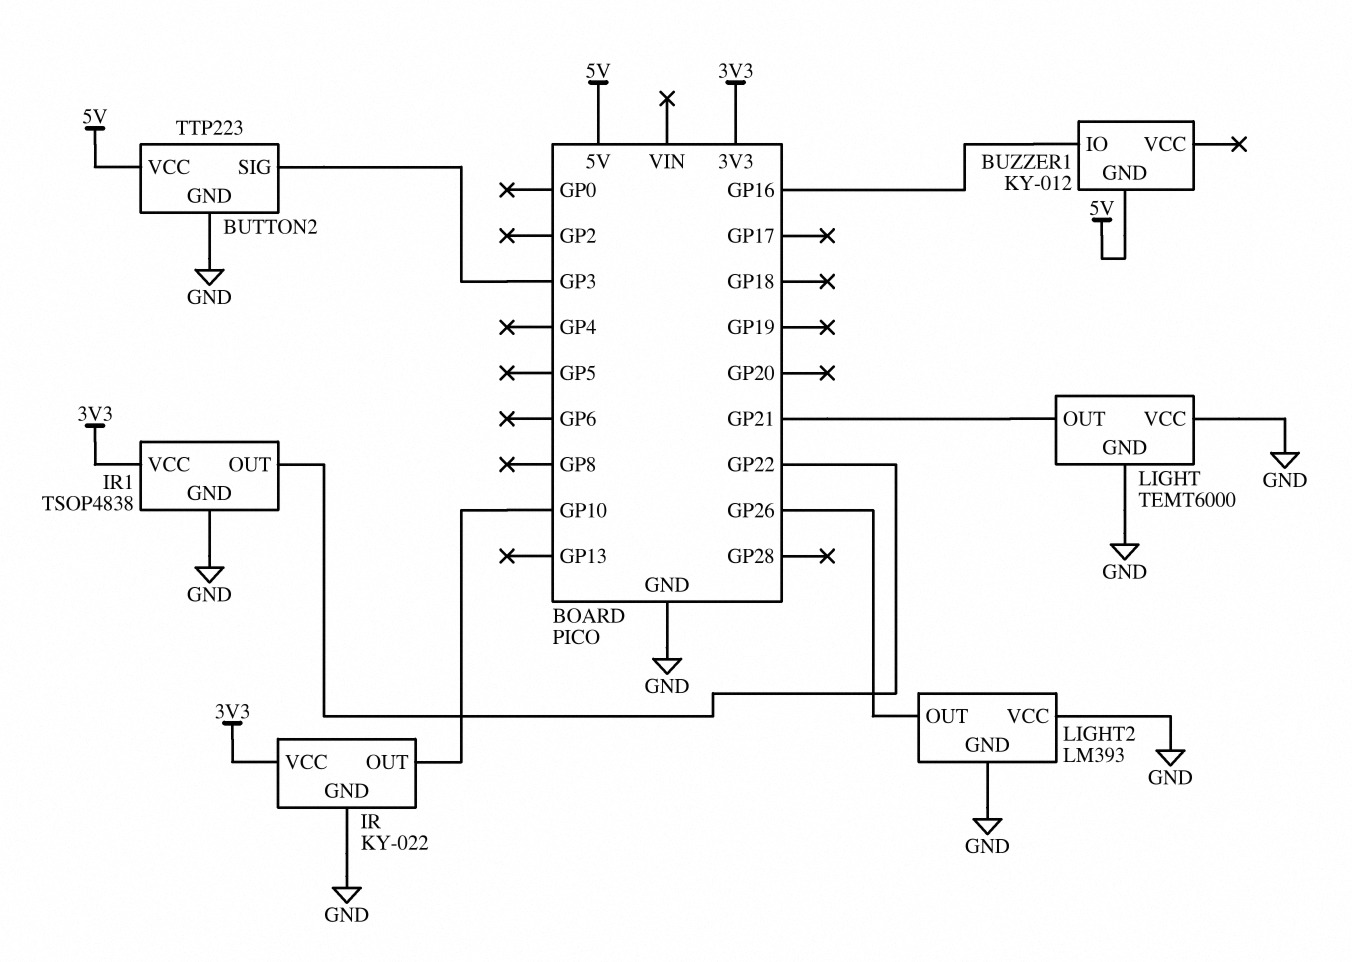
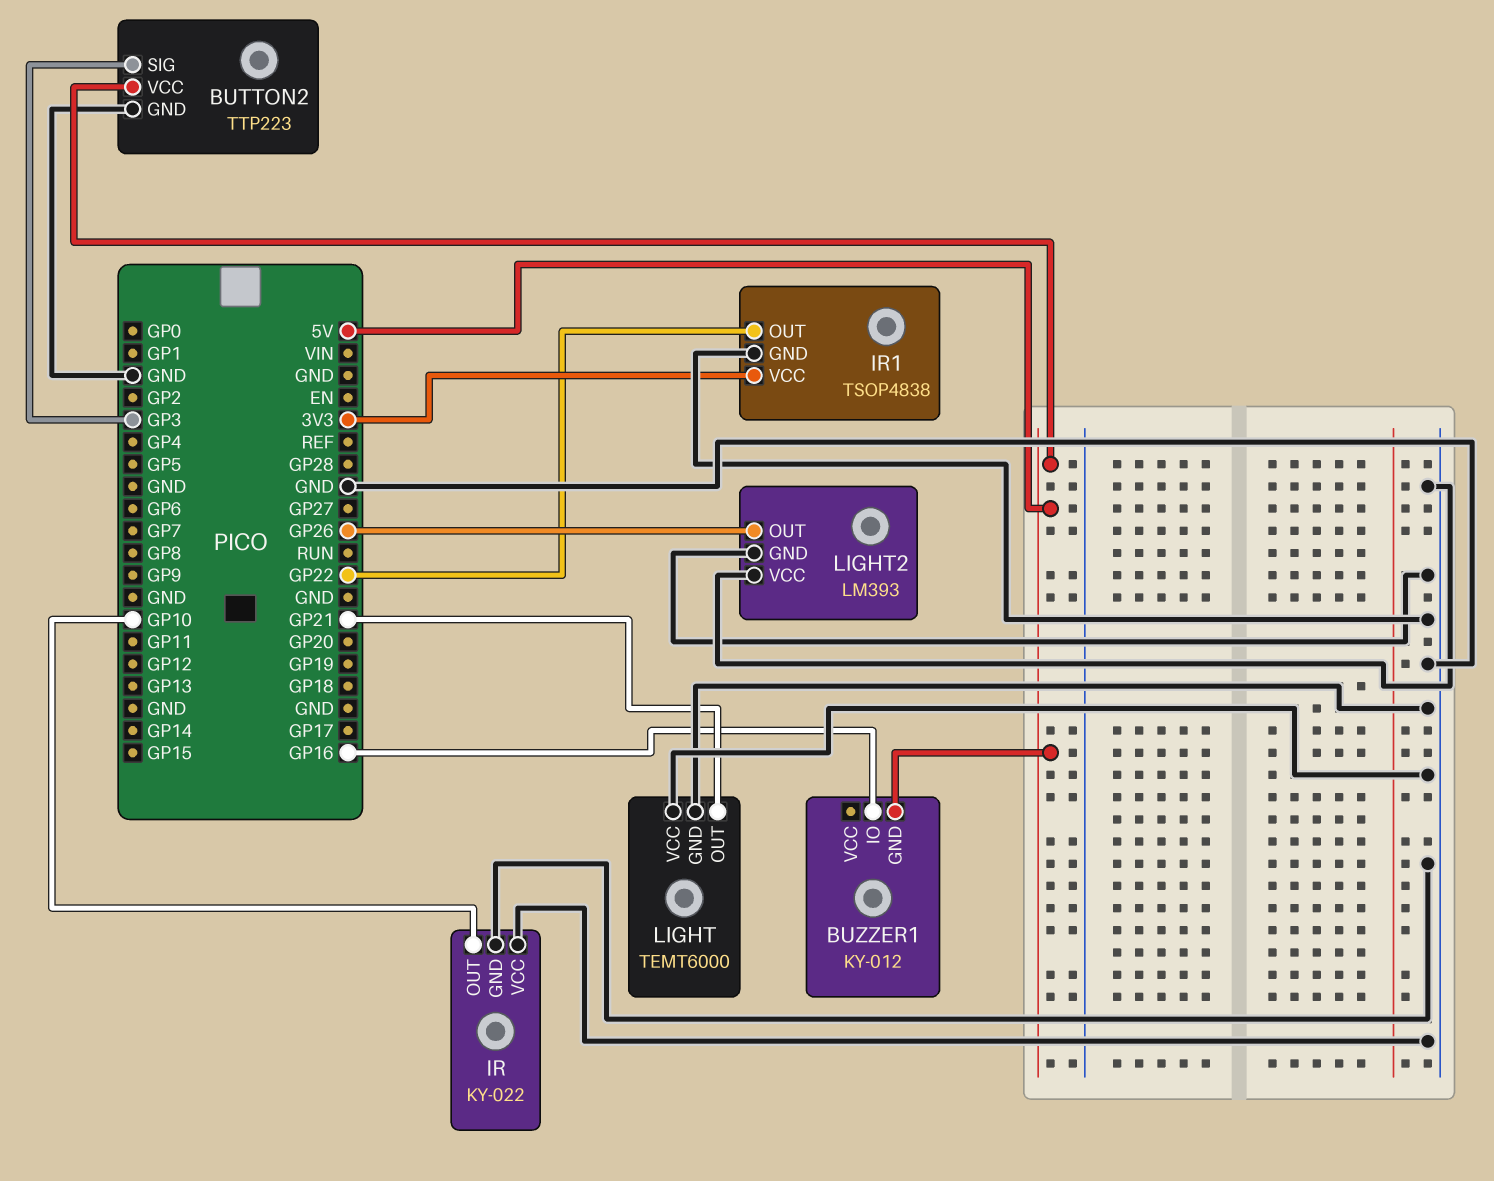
IR pin VCC: 3V3 -> GND

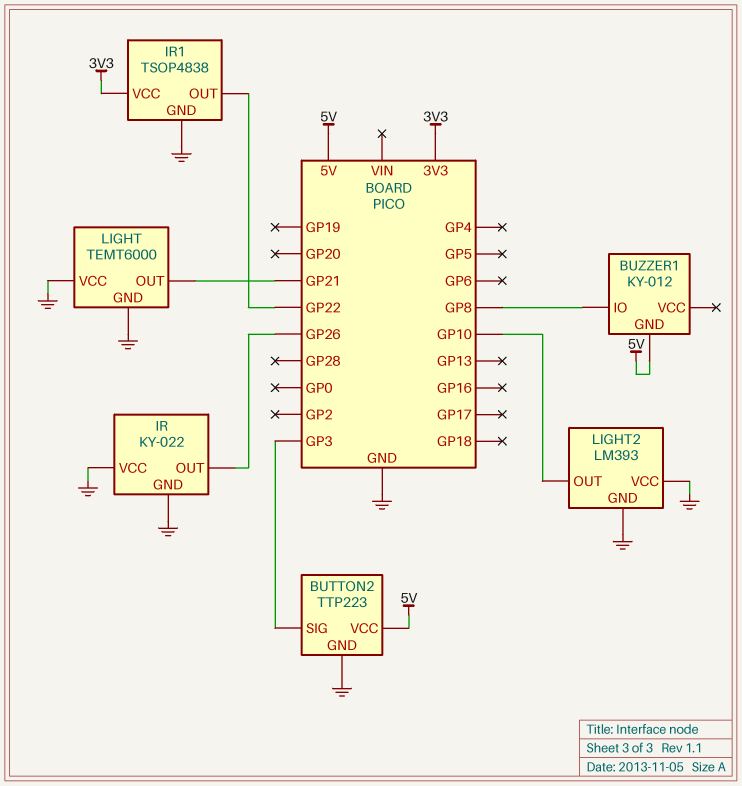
BUZZER1 pin IO: GP16 -> GP8
IR pin OUT: GP10 -> GP26
LIGHT2 pin OUT: GP26 -> GP10

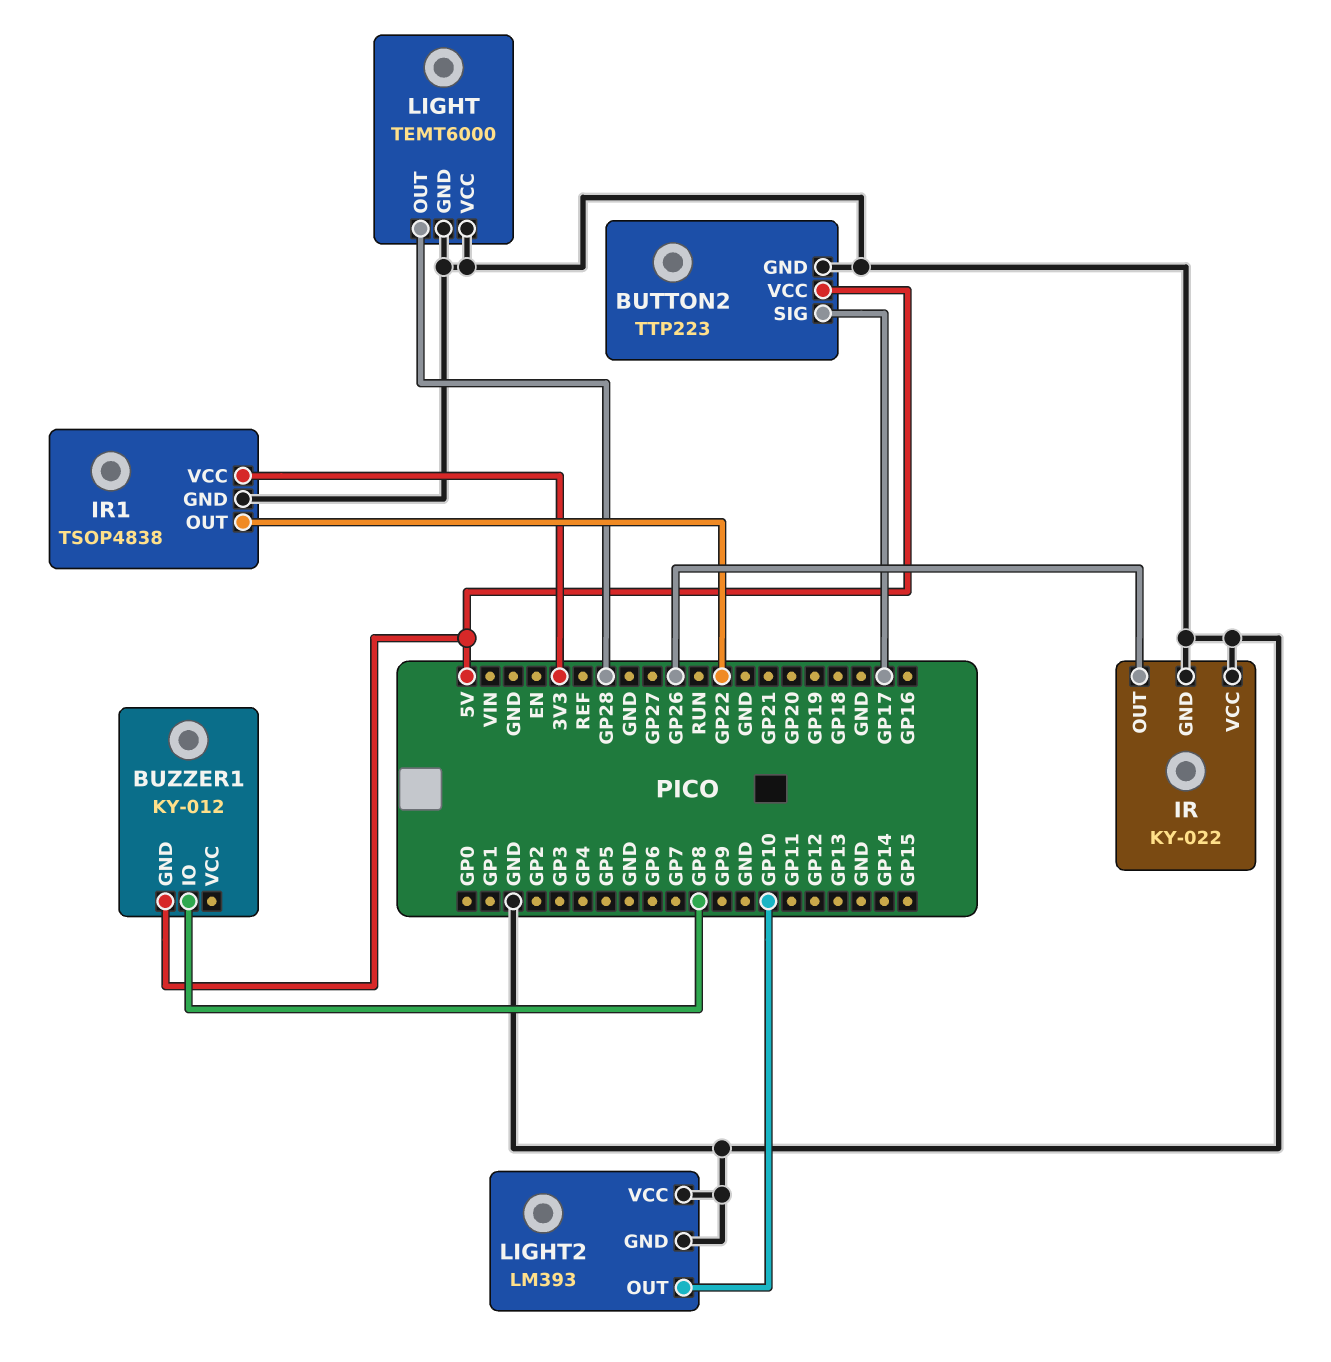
BUTTON2 pin SIG: GP3 -> GP17
LIGHT pin OUT: GP21 -> GP28

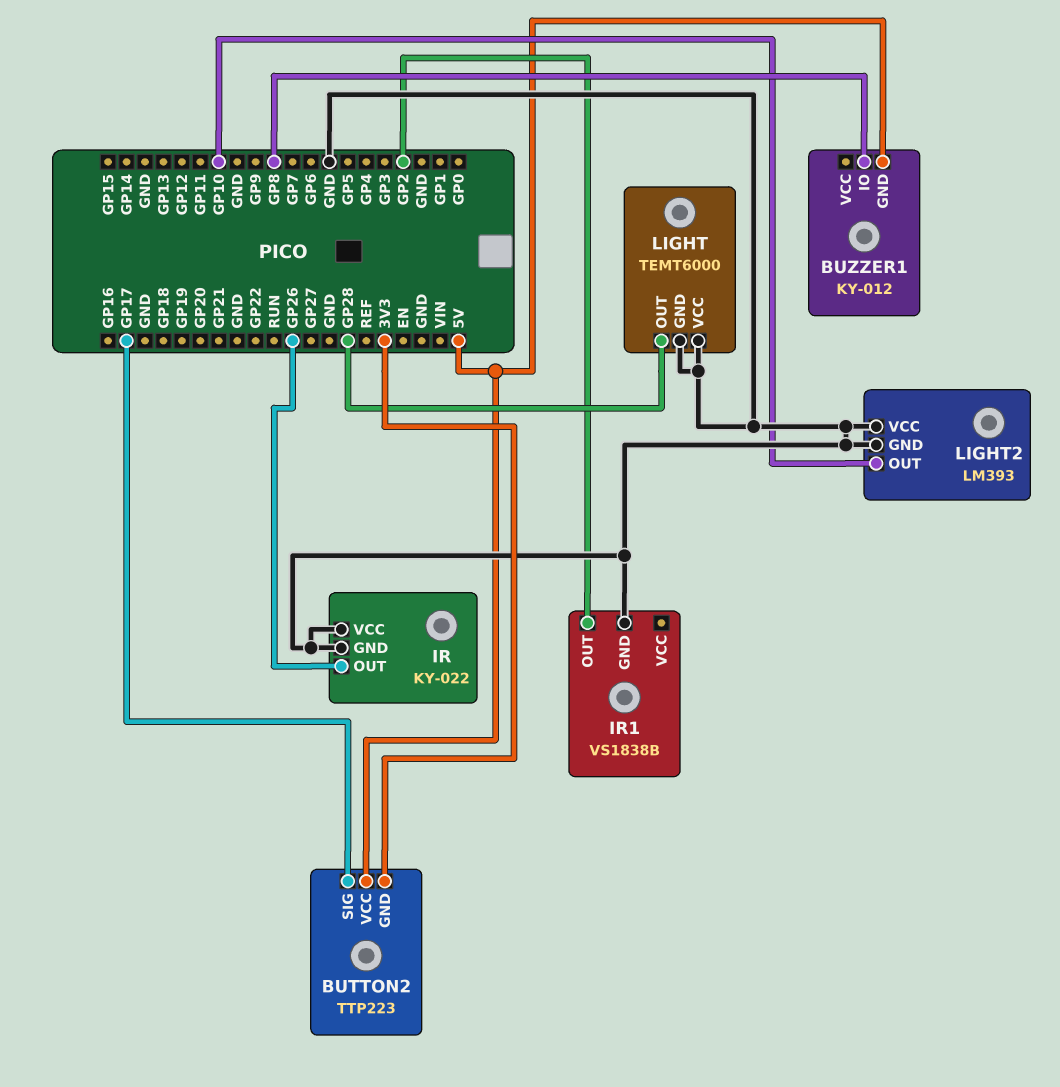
BUTTON2 pin GND: GND -> 3V3
IR1: TSOP4838 -> VS1838B
IR1 pin OUT: GP22 -> GP2
IR1 pin VCC: 3V3 -> none

